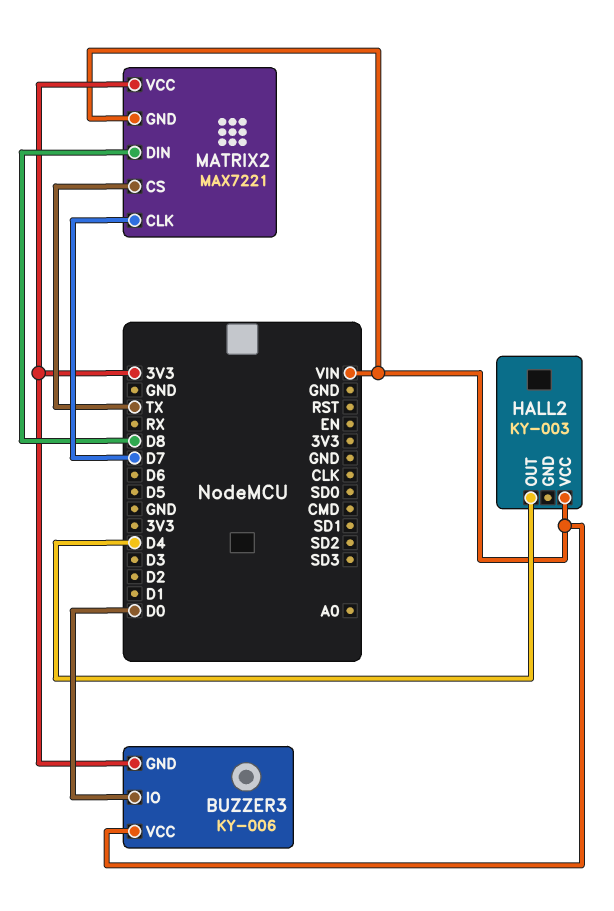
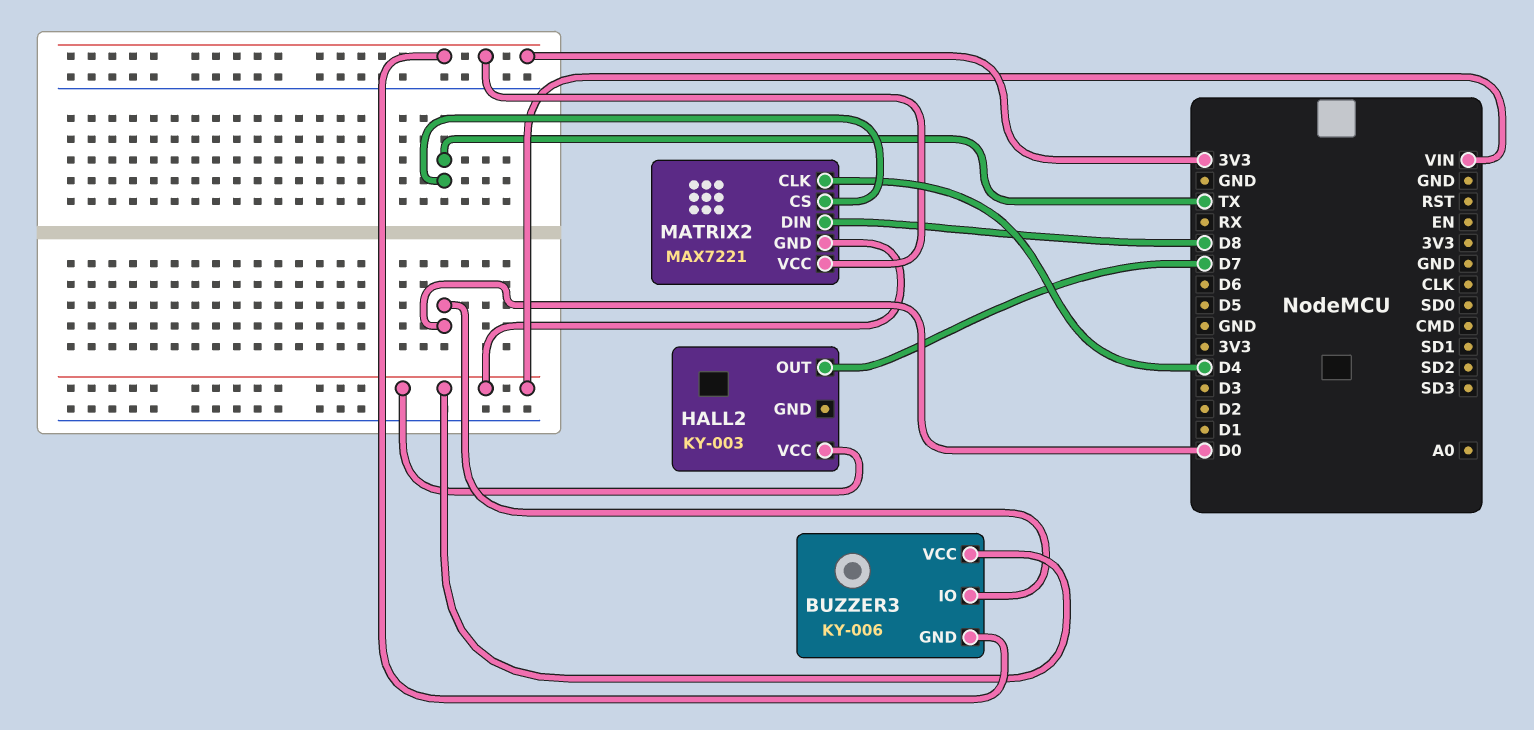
HALL2 pin OUT: D4 -> D7
MATRIX2 pin CLK: D7 -> D4

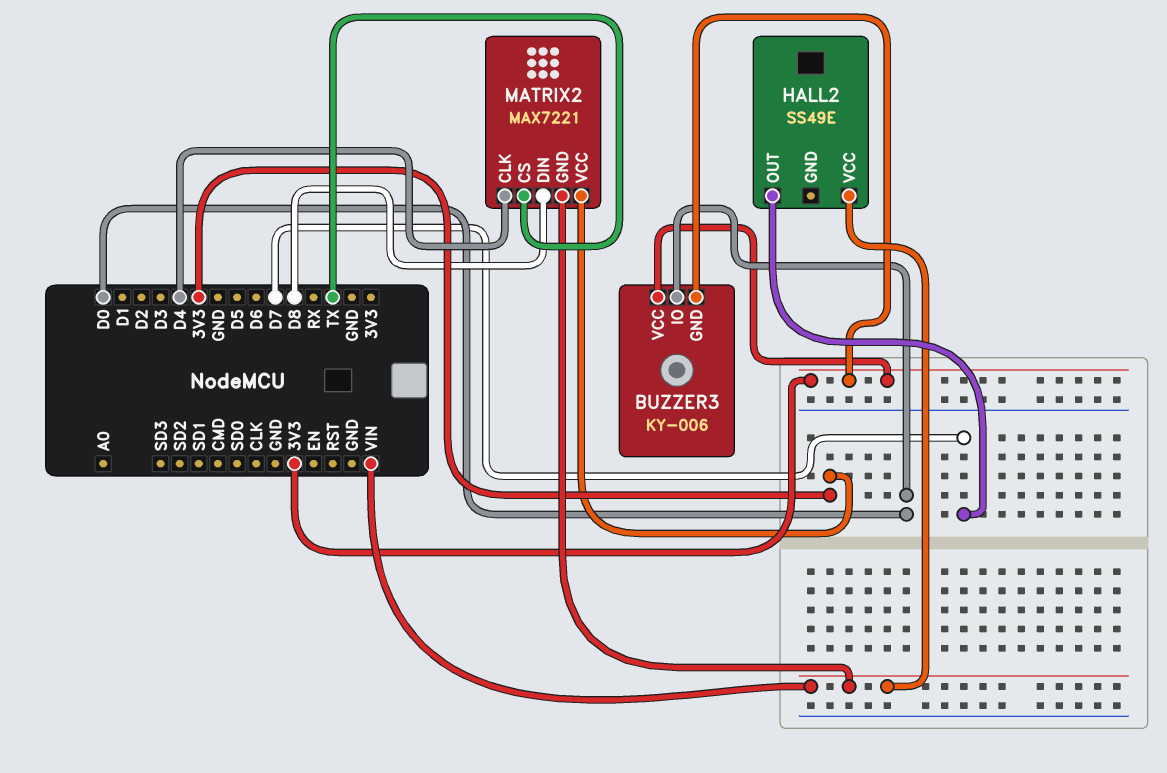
BUZZER3 pin VCC: VIN -> 3V3
HALL2: KY-003 -> SS49E

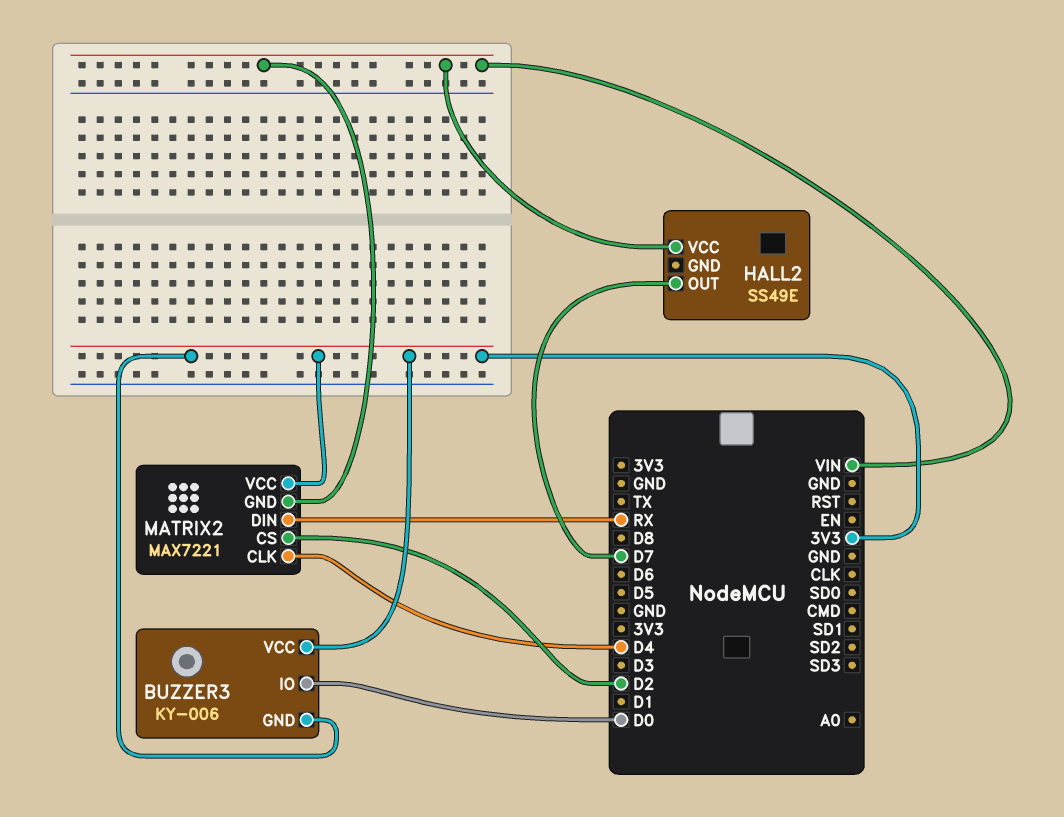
MATRIX2 pin CS: TX -> D2
MATRIX2 pin DIN: D8 -> RX

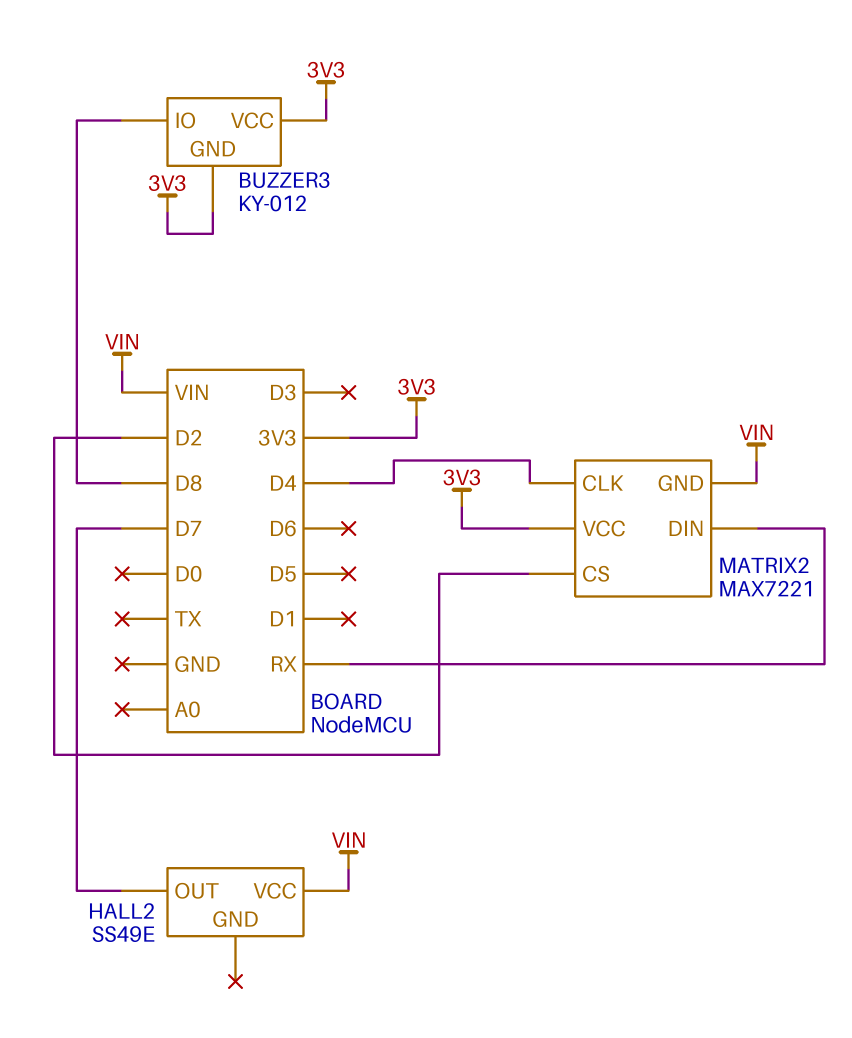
BUZZER3: KY-006 -> KY-012
BUZZER3 pin IO: D0 -> D8

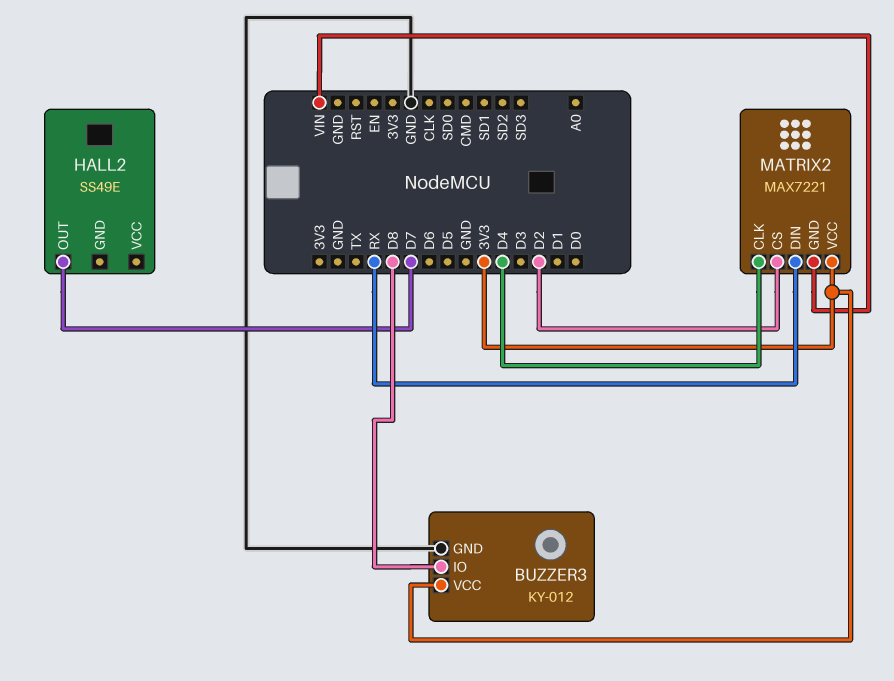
BUZZER3 pin GND: 3V3 -> GND
HALL2 pin VCC: VIN -> none

